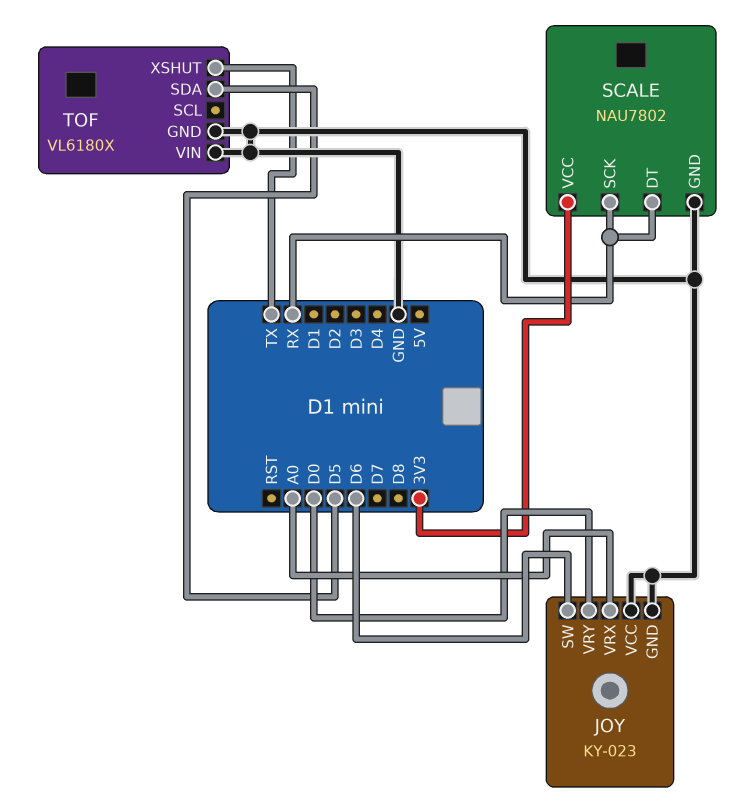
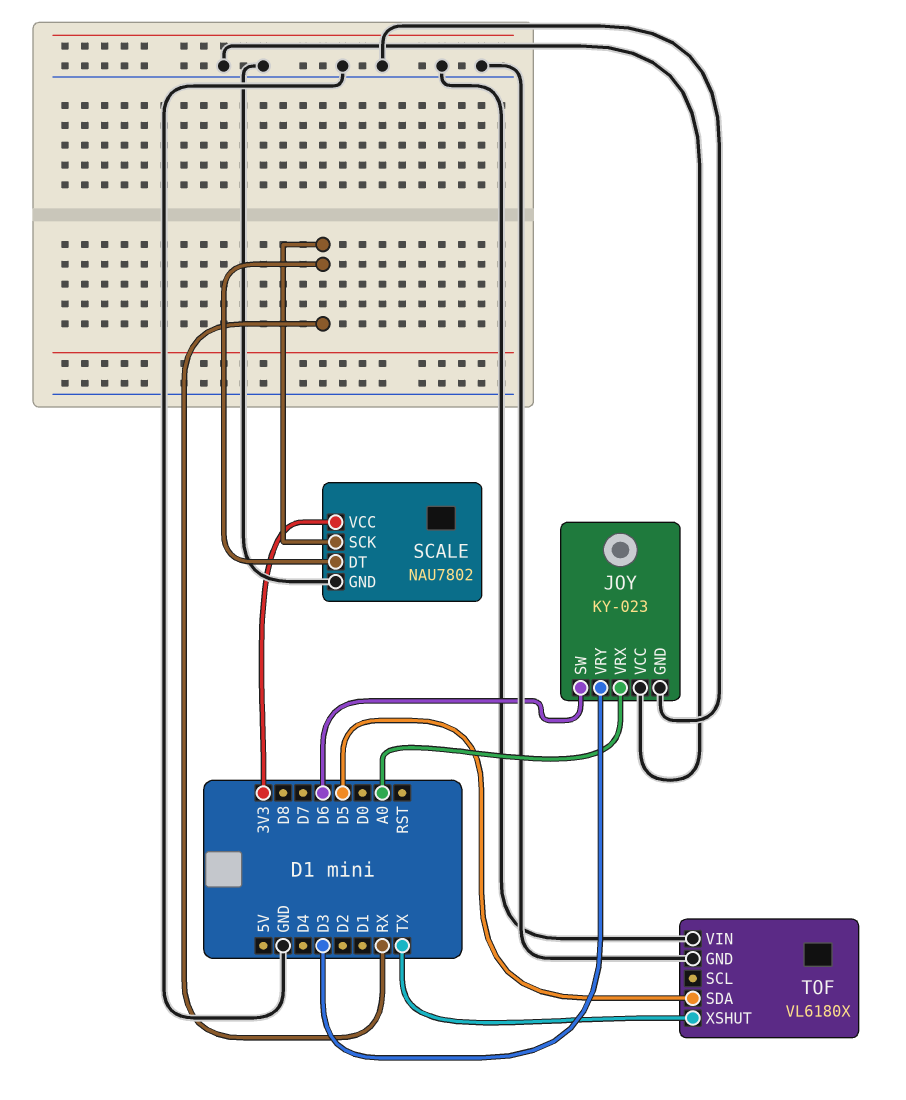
JOY pin VRY: D0 -> D3

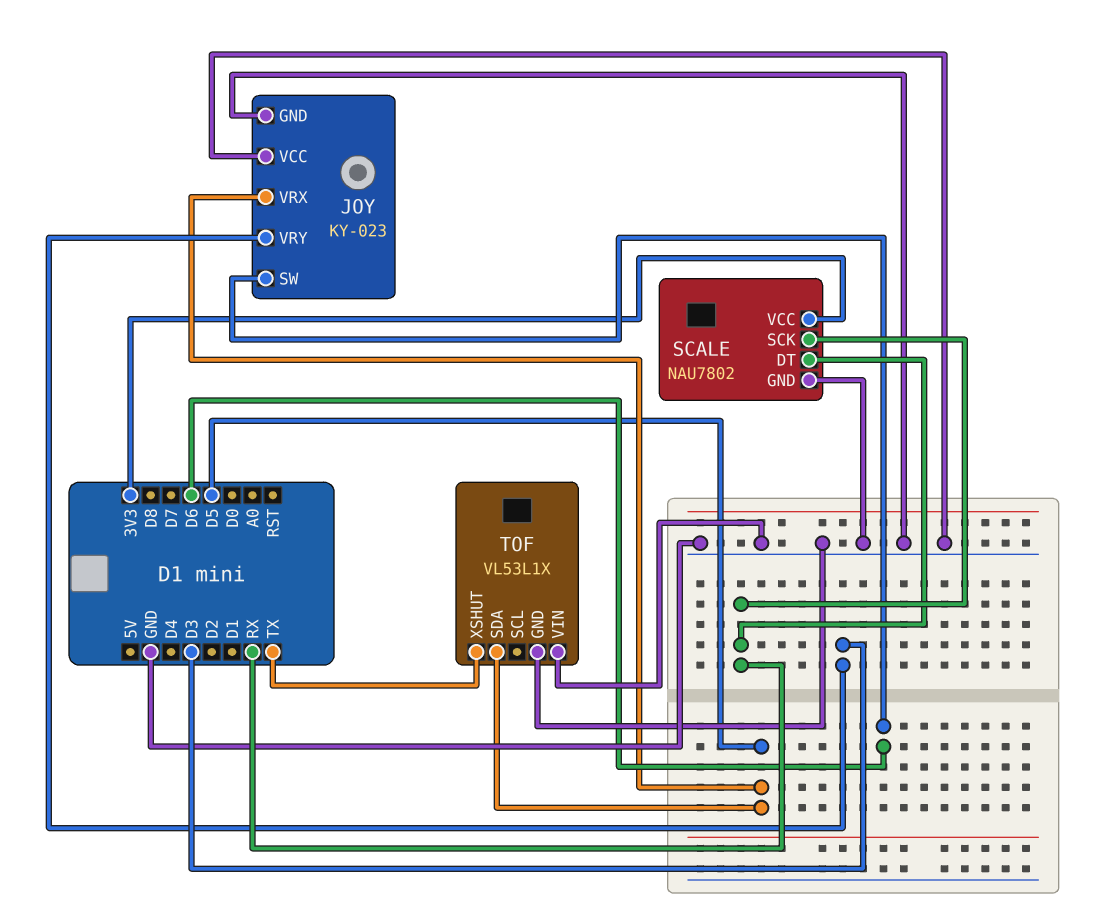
JOY pin VRX: A0 -> D5
TOF: VL6180X -> VL53L1X

